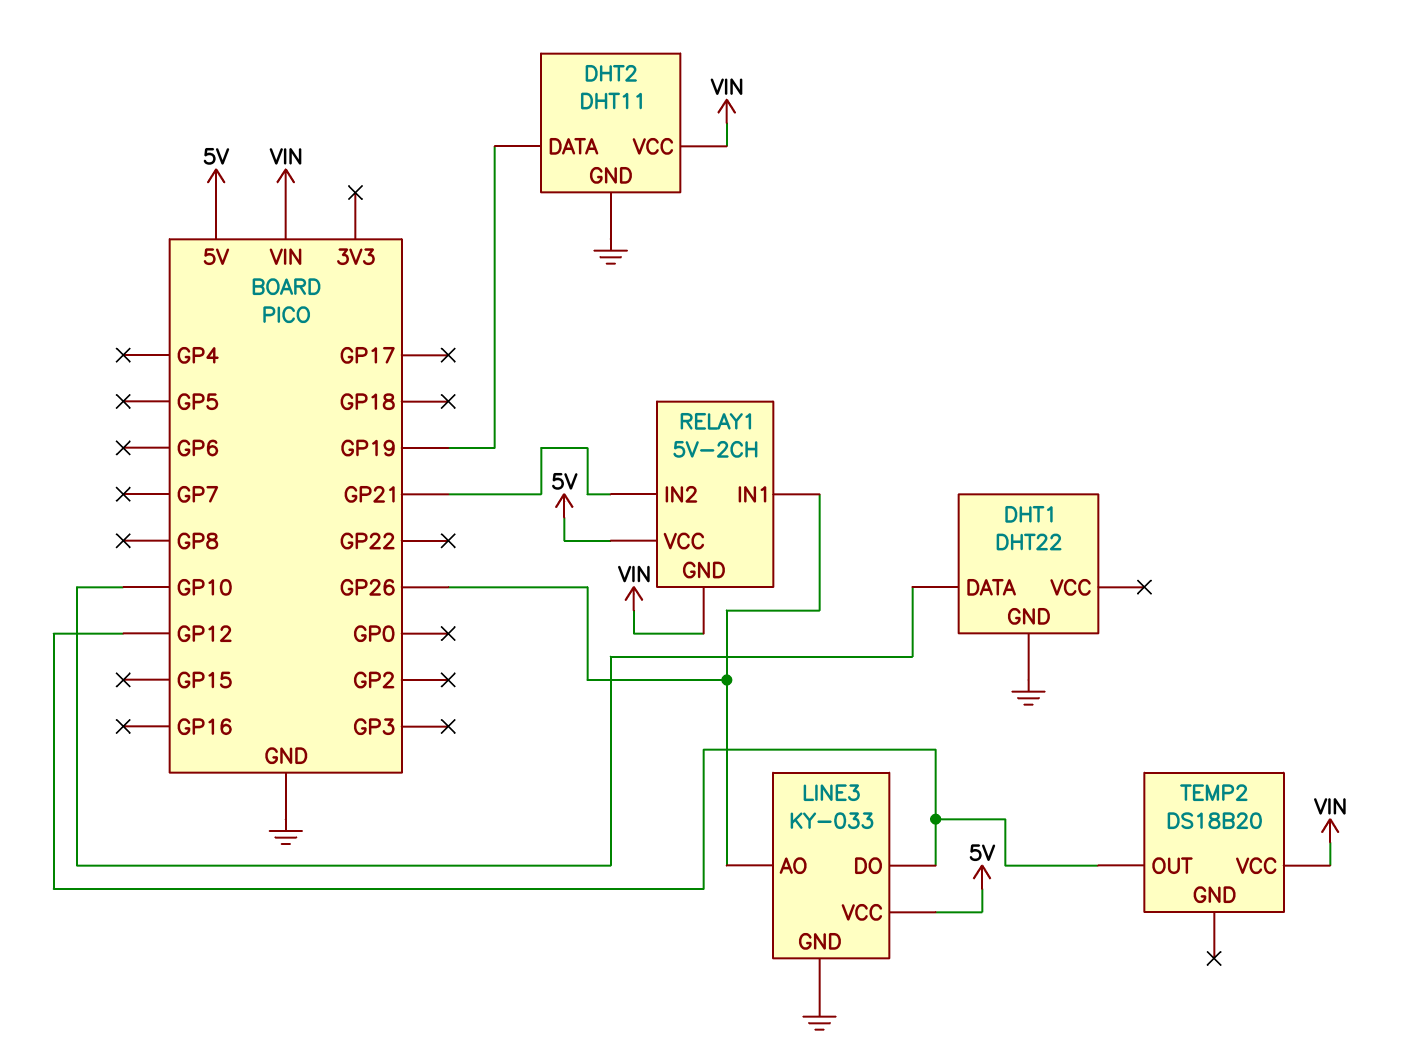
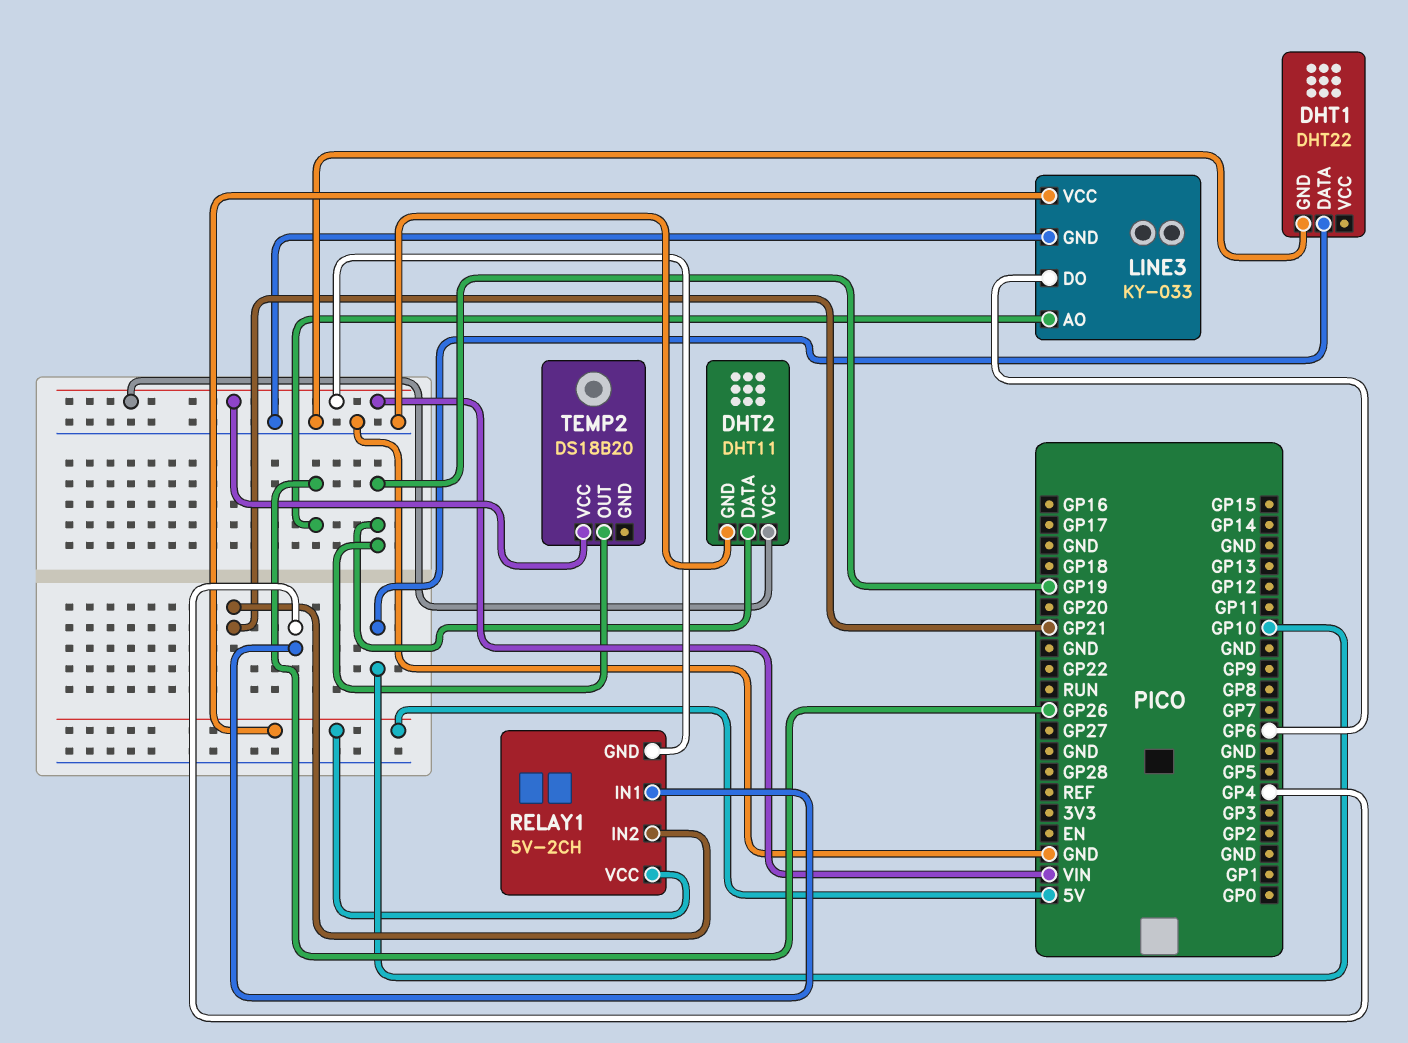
LINE3 pin DO: GP12 -> GP6
RELAY1 pin IN1: GP26 -> GP4
TEMP2 pin OUT: GP12 -> GP19

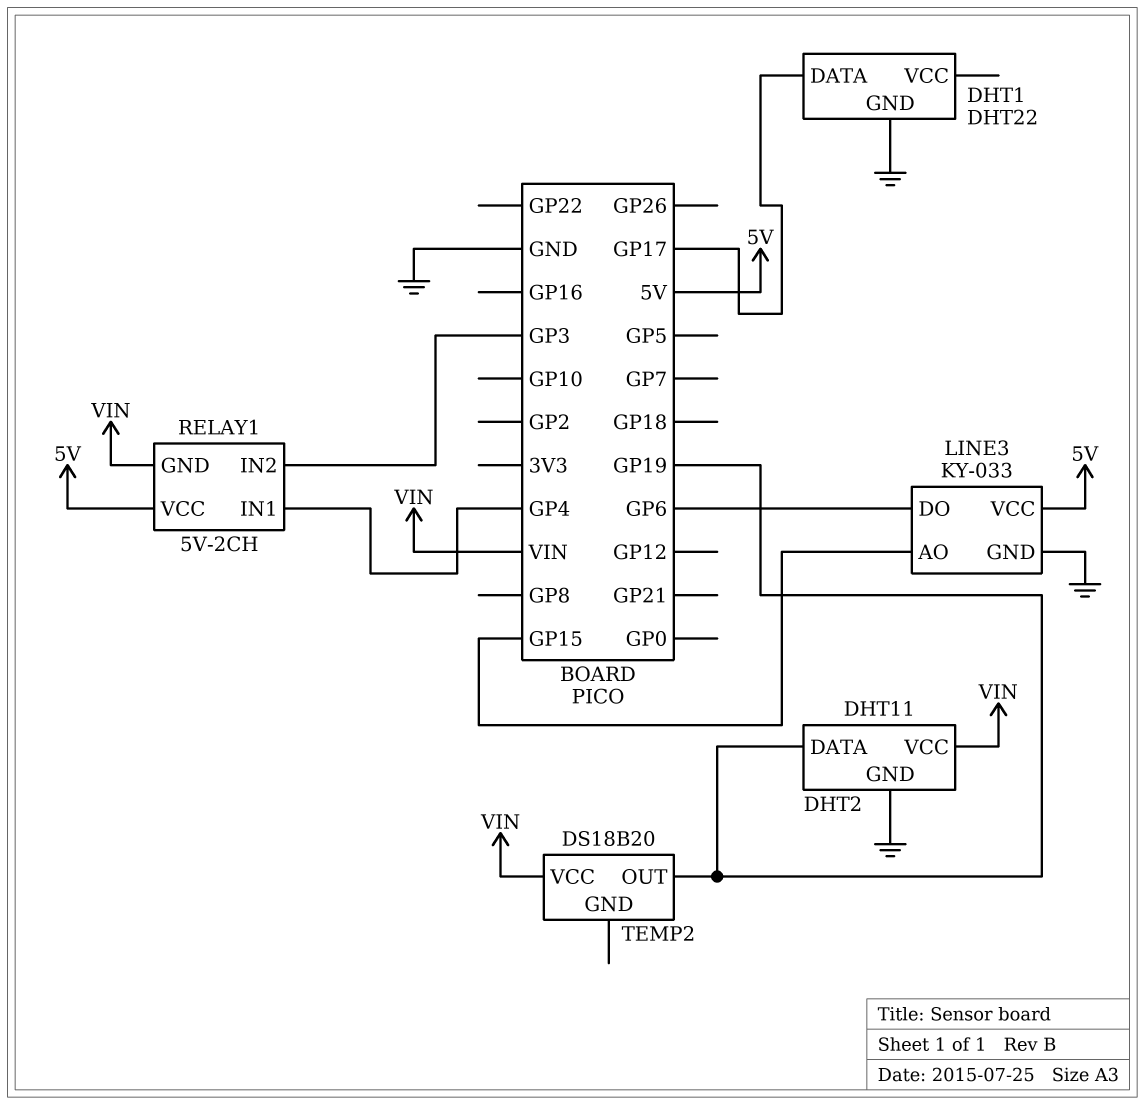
DHT1 pin DATA: GP10 -> GP17
LINE3 pin AO: GP26 -> GP15
RELAY1 pin IN2: GP21 -> GP3

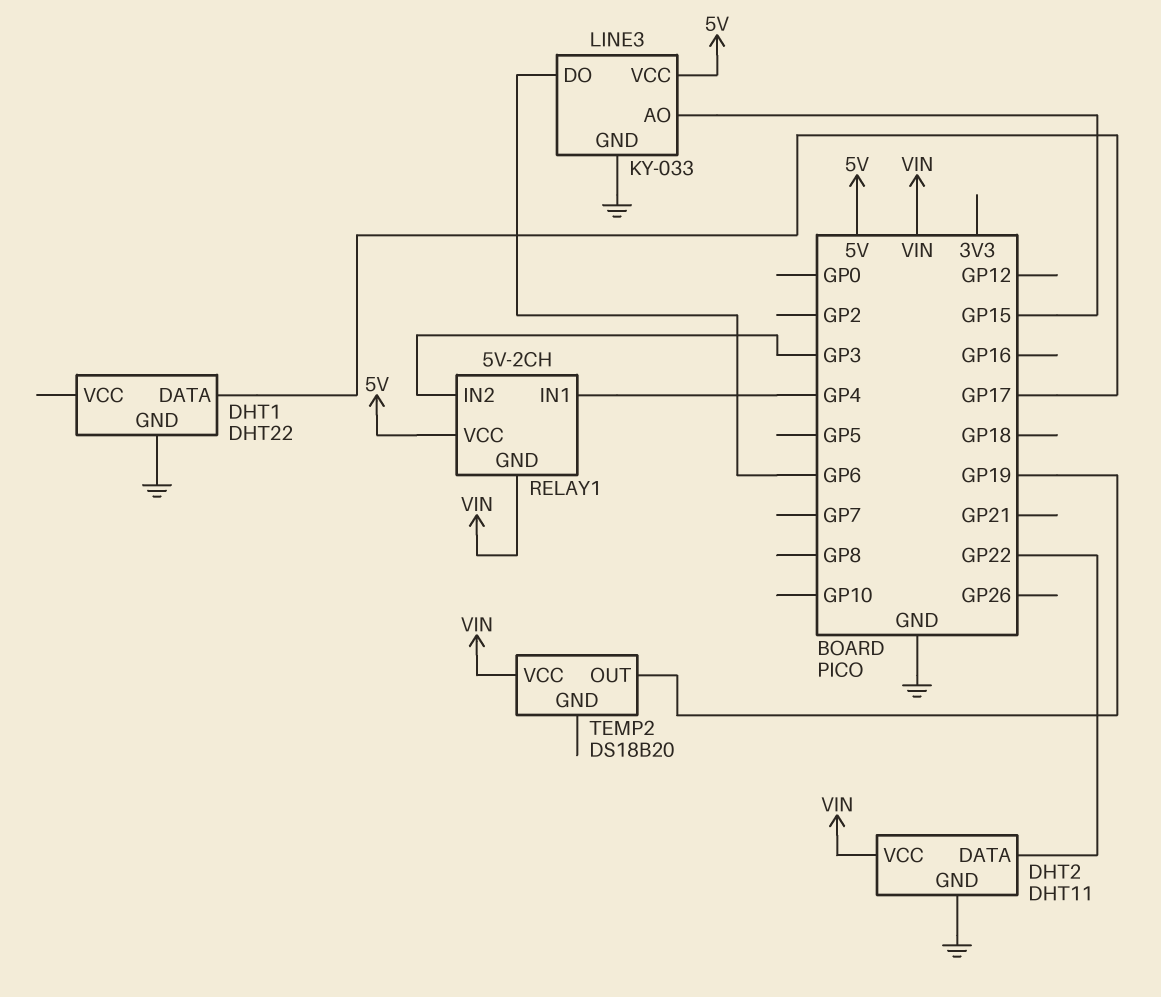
DHT2 pin DATA: GP19 -> GP22

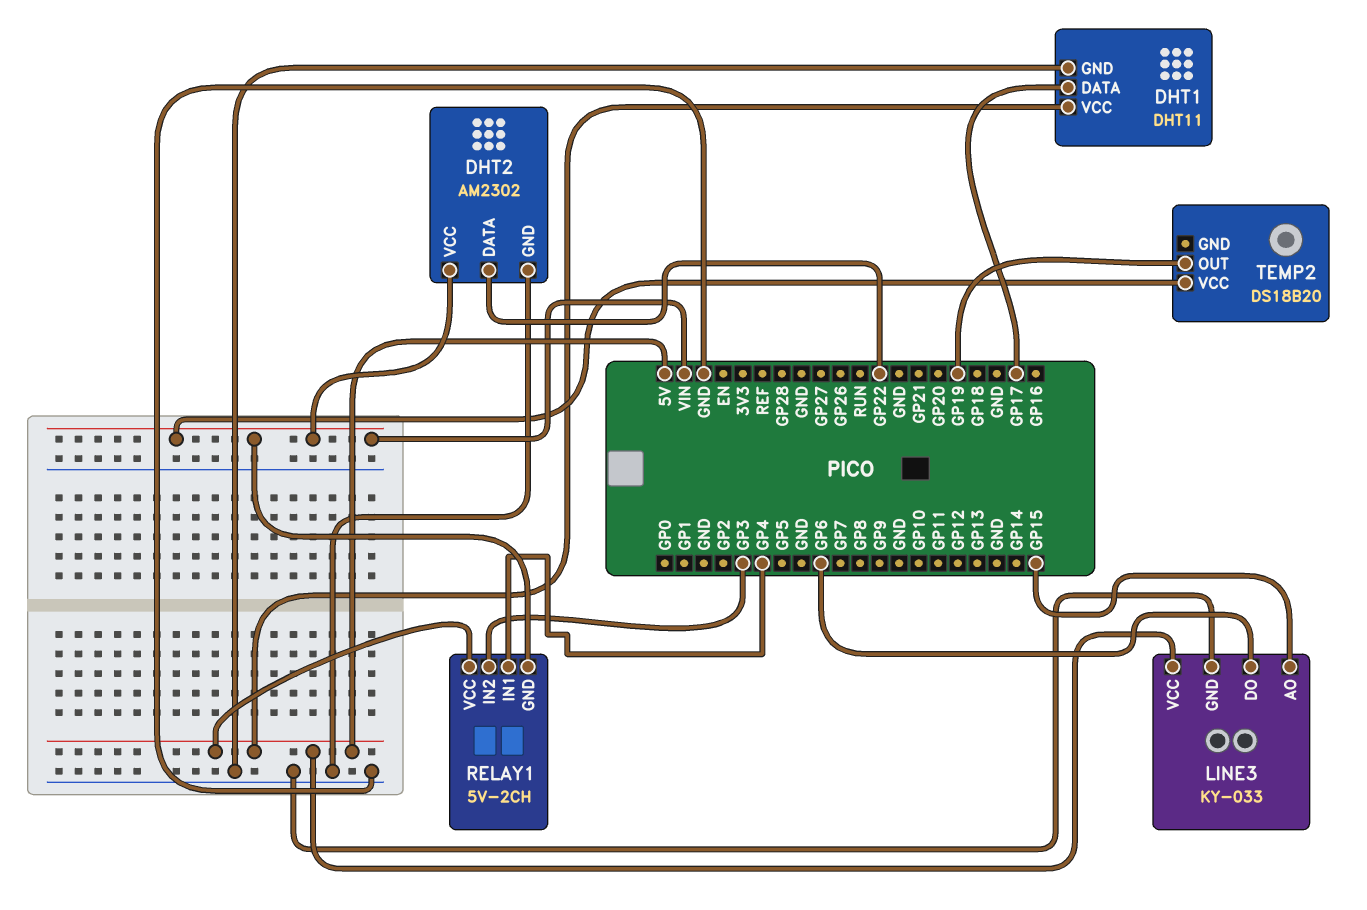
DHT1: DHT22 -> DHT11
DHT1 pin VCC: none -> 5V
DHT2: DHT11 -> AM2302

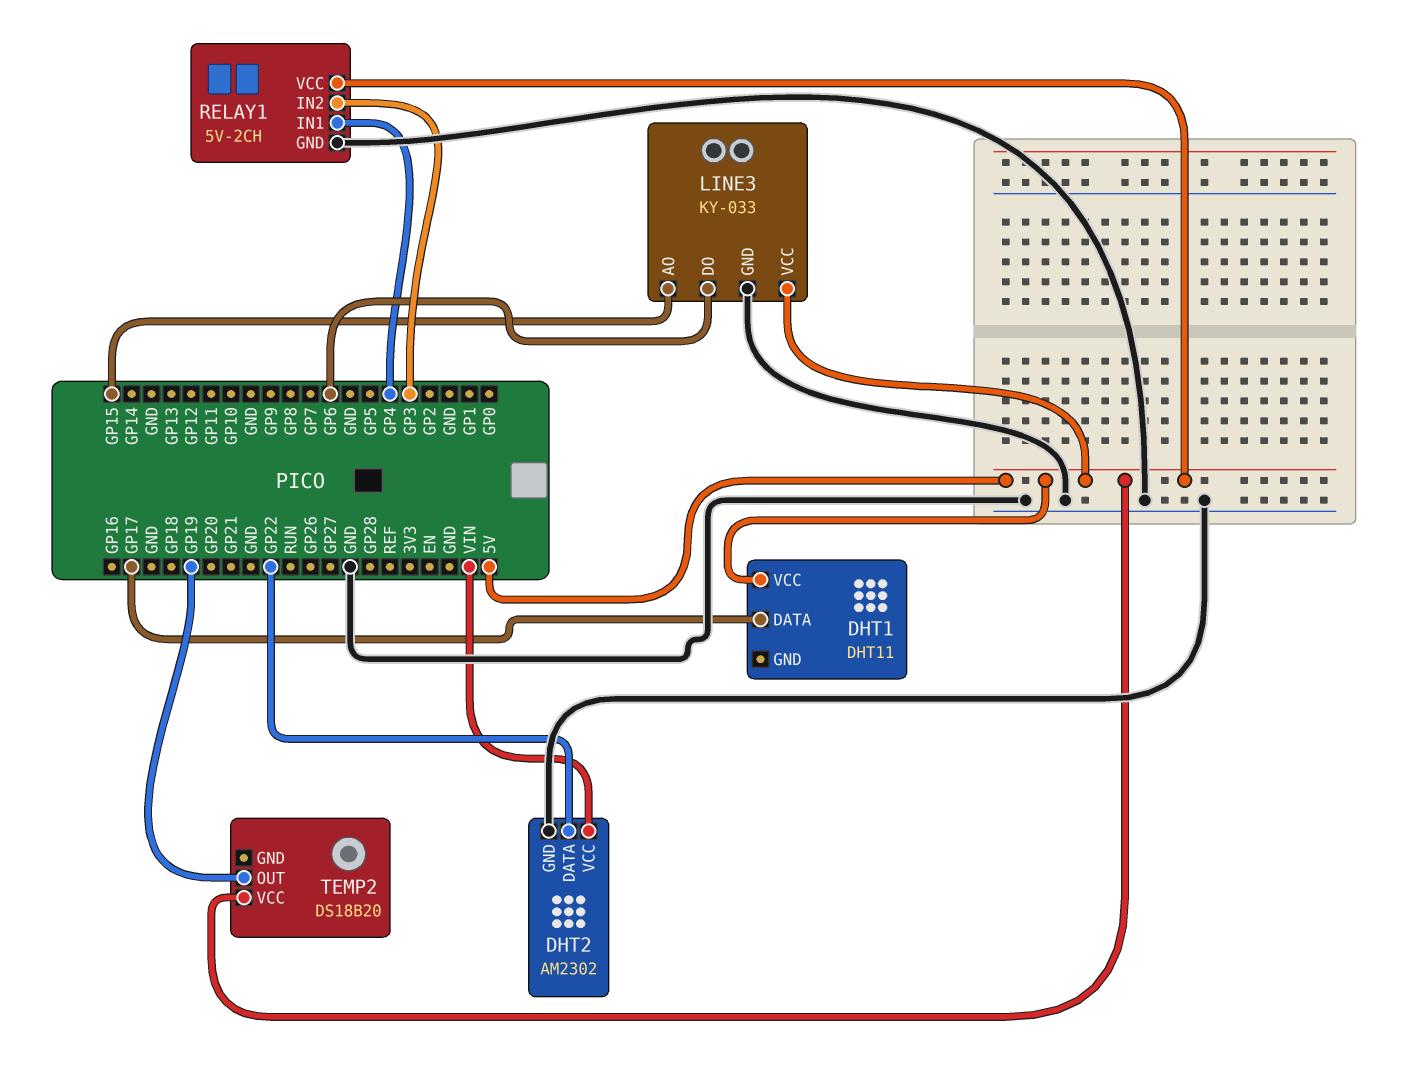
DHT1 pin GND: GND -> none
RELAY1 pin GND: VIN -> GND
TEMP2 pin VCC: VIN -> 5V

